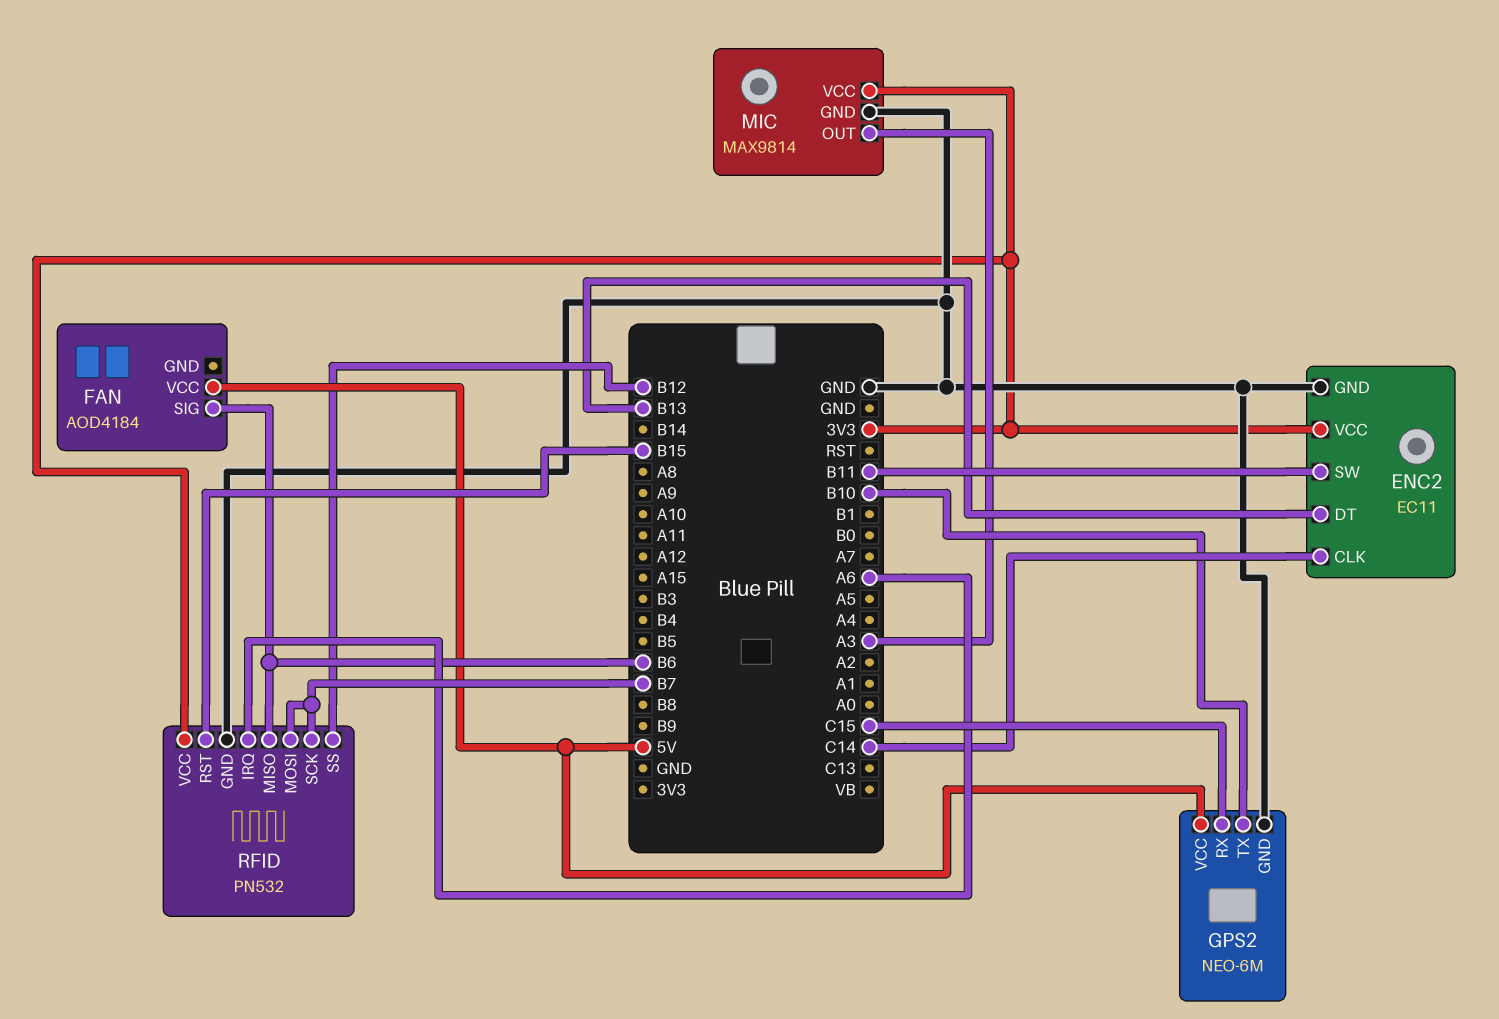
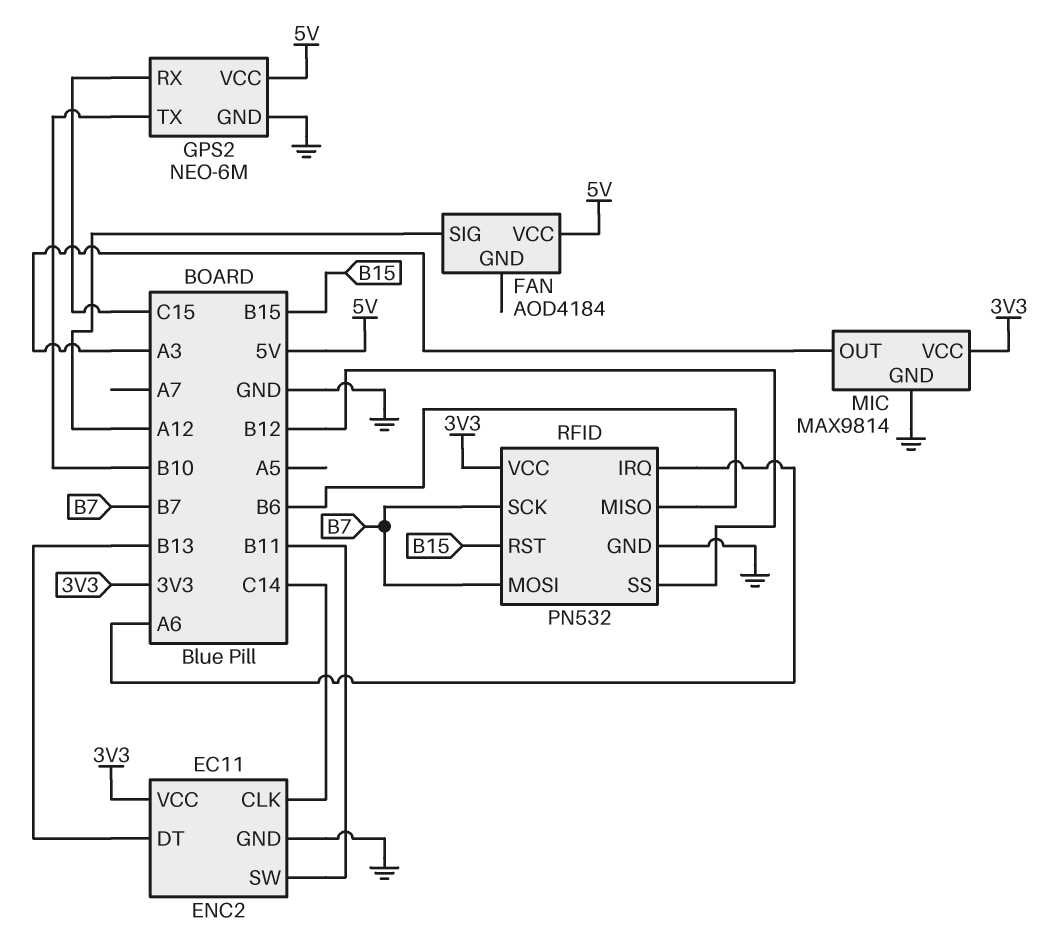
FAN pin SIG: B6 -> A12

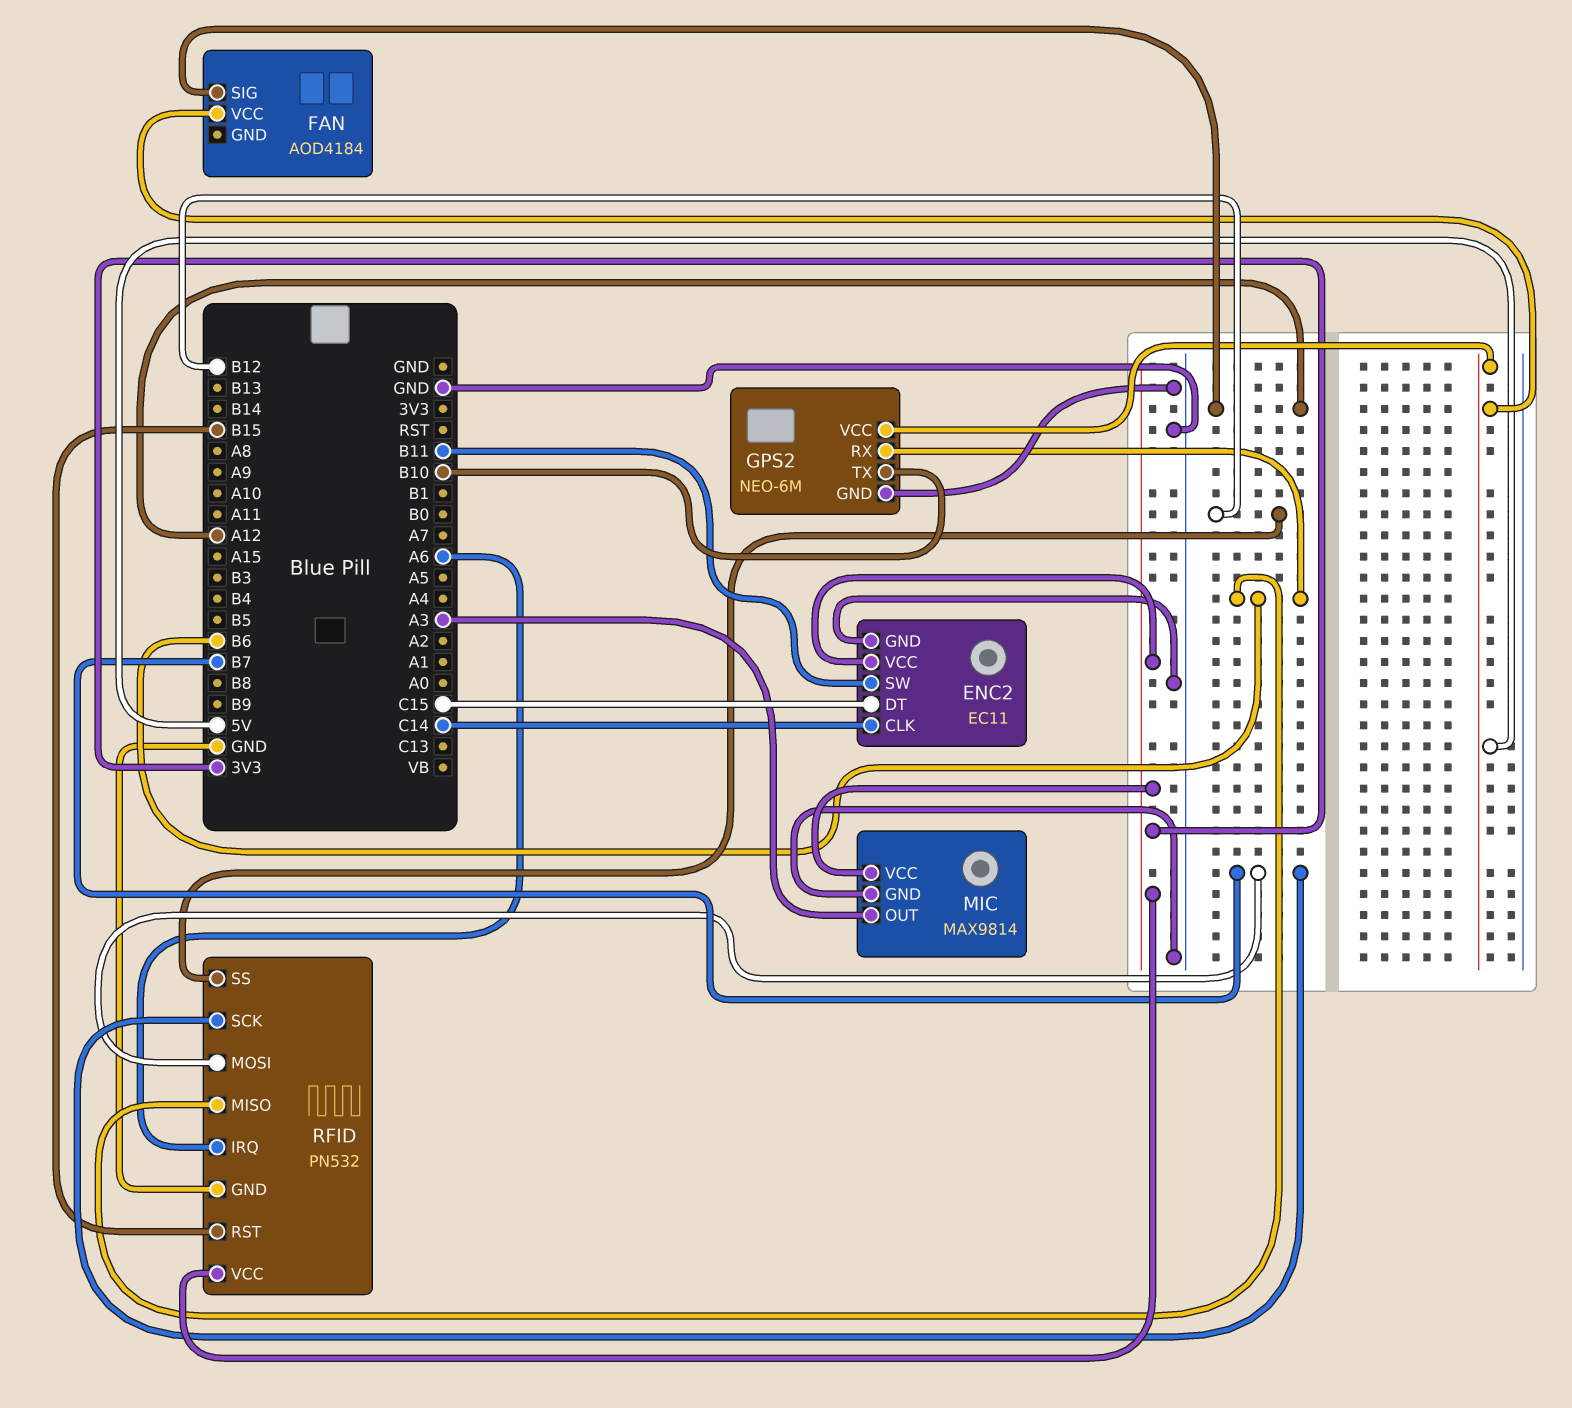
ENC2 pin DT: B13 -> C15
GPS2 pin RX: C15 -> B6

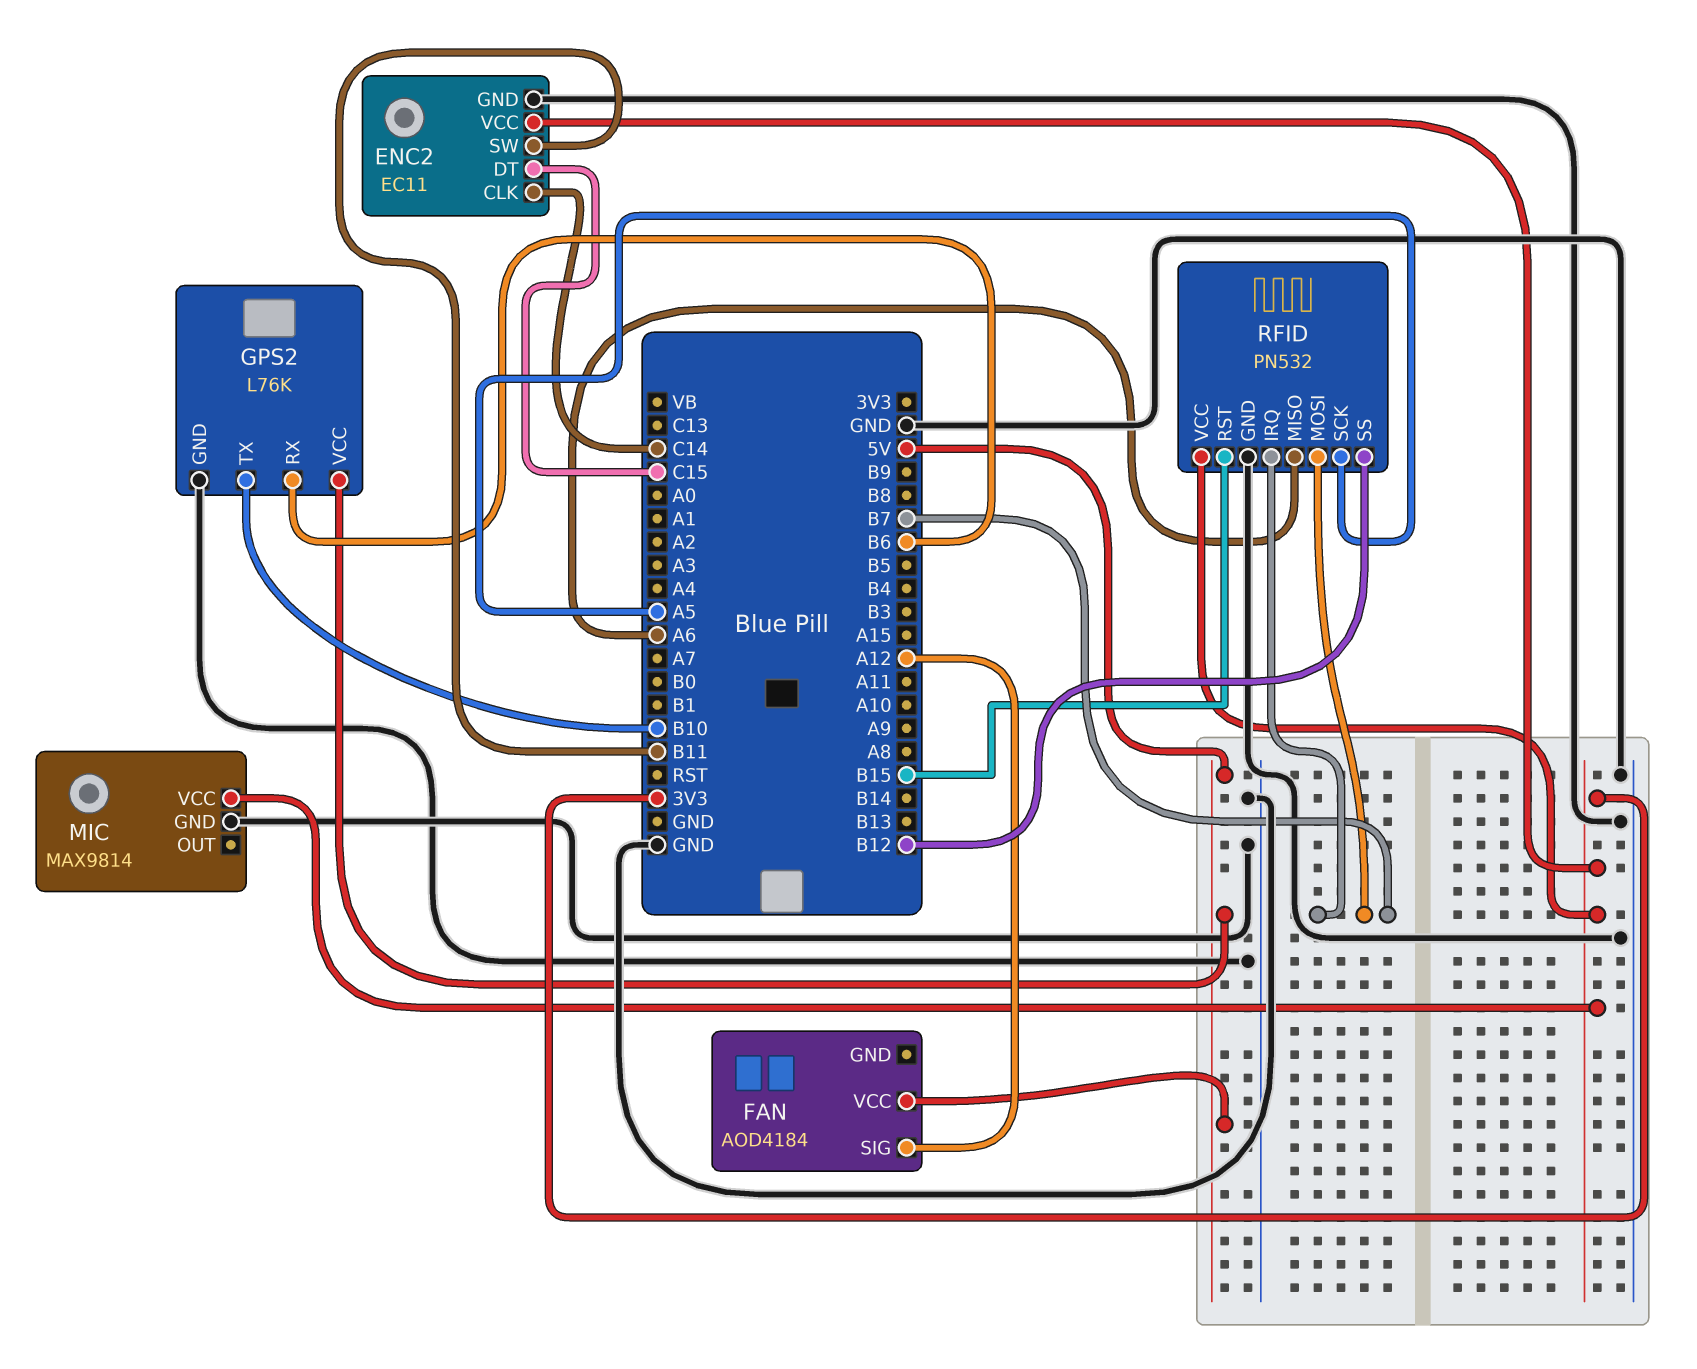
GPS2: NEO-6M -> L76K
MIC pin OUT: A3 -> none
RFID pin IRQ: A6 -> B7
RFID pin MISO: B6 -> A6
RFID pin SCK: B7 -> A5

